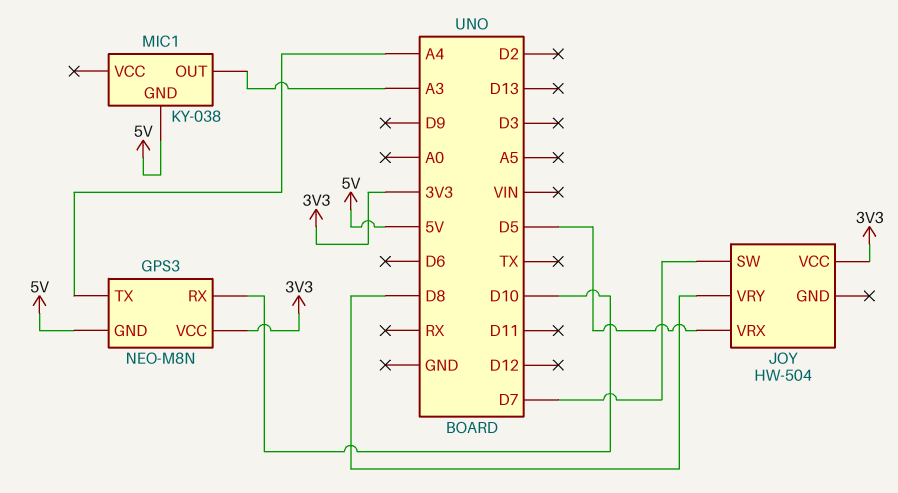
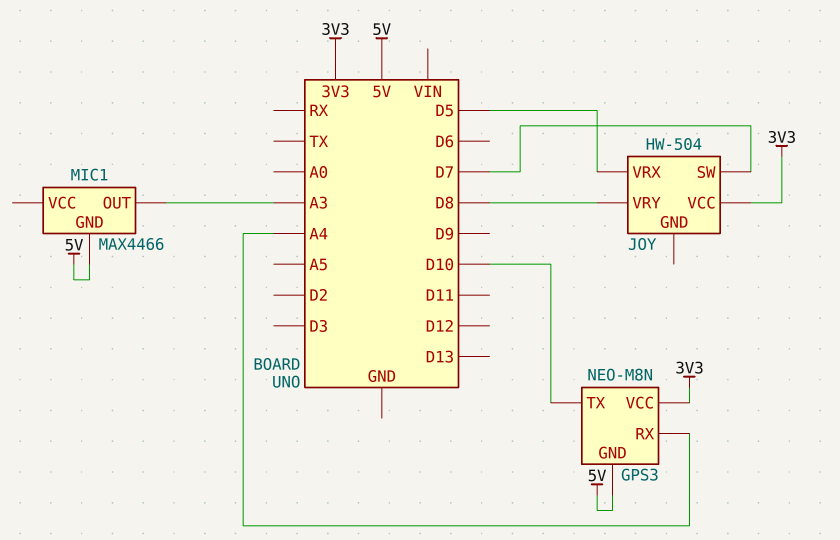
GPS3 pin RX: D10 -> A4
GPS3 pin TX: A4 -> D10
MIC1: KY-038 -> MAX4466

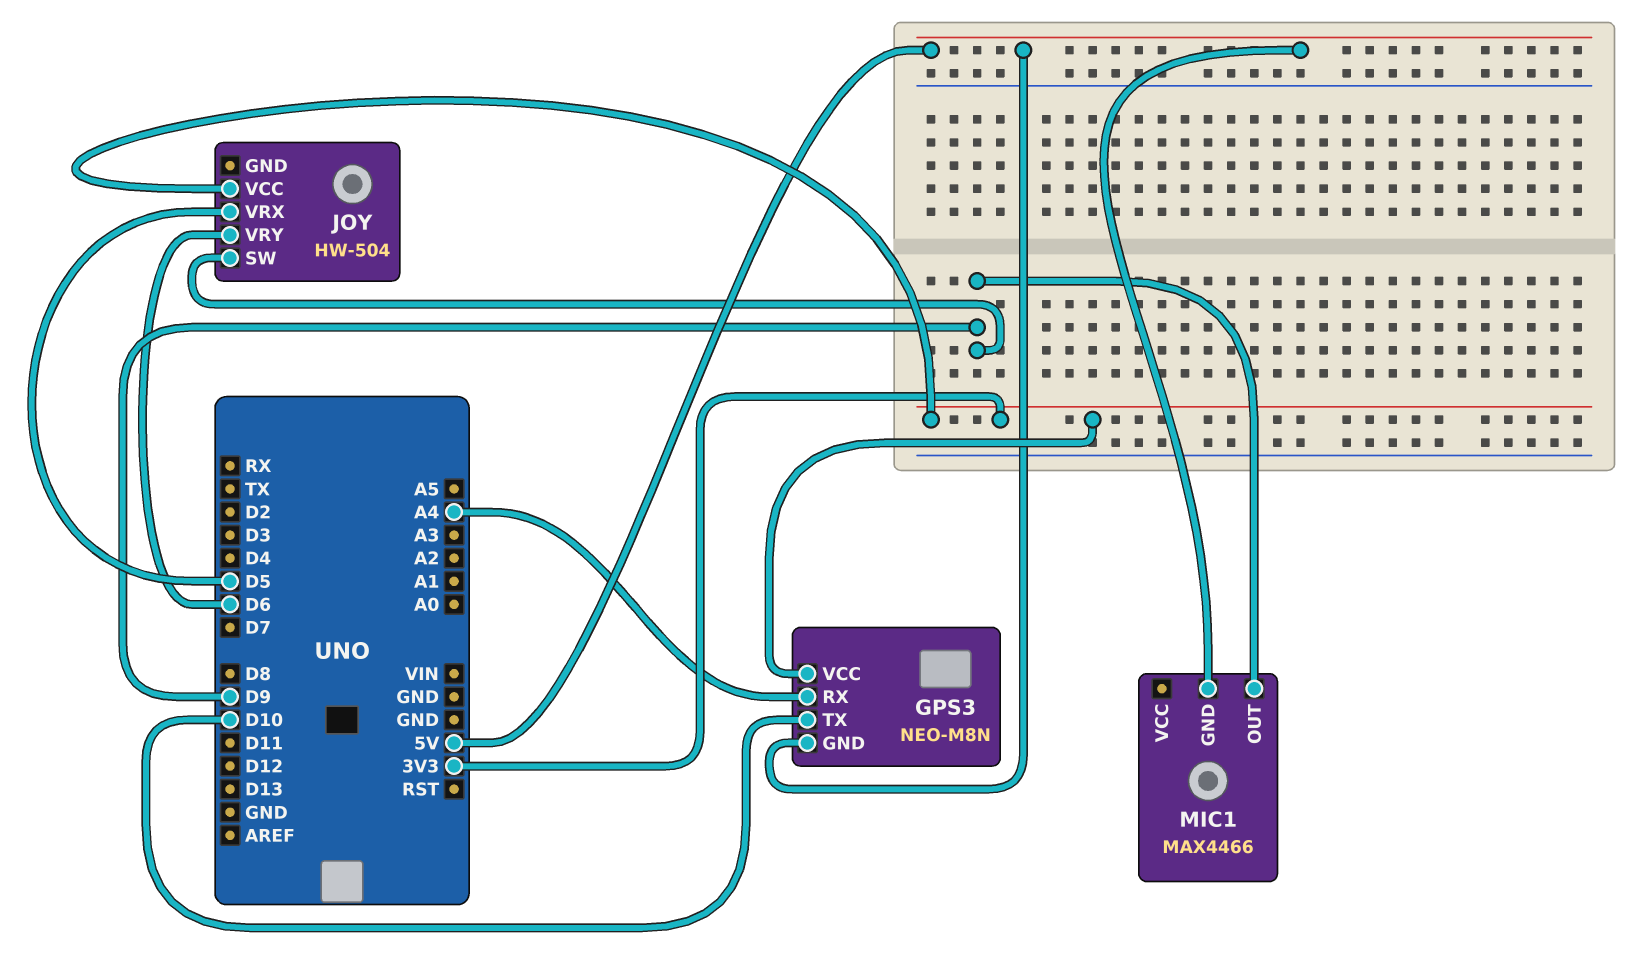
JOY pin SW: D7 -> D9
JOY pin VRY: D8 -> D6
MIC1 pin OUT: A3 -> D9

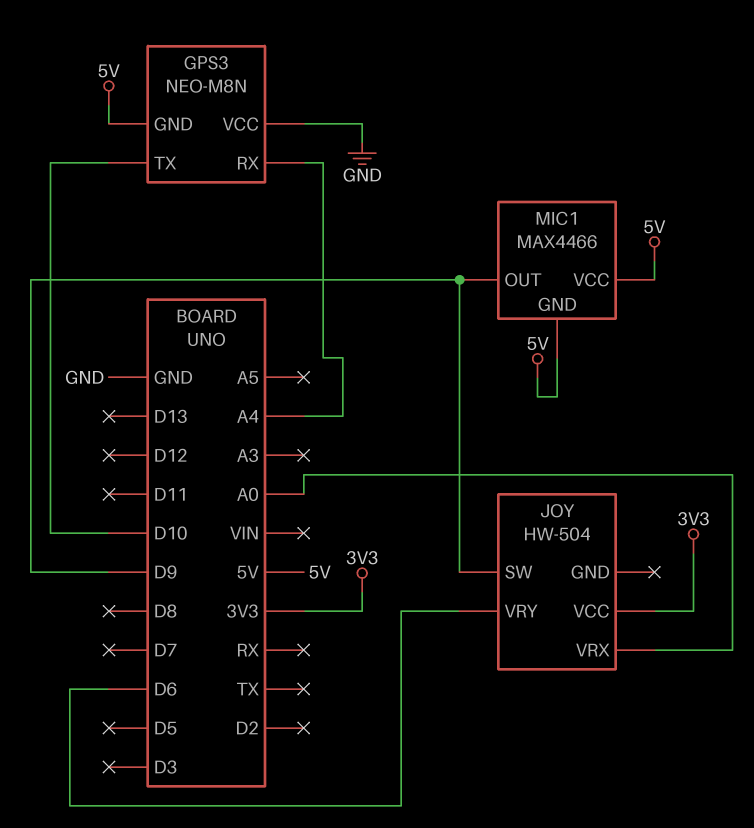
GPS3 pin VCC: 3V3 -> GND
JOY pin VRX: D5 -> A0
MIC1 pin VCC: none -> 5V

